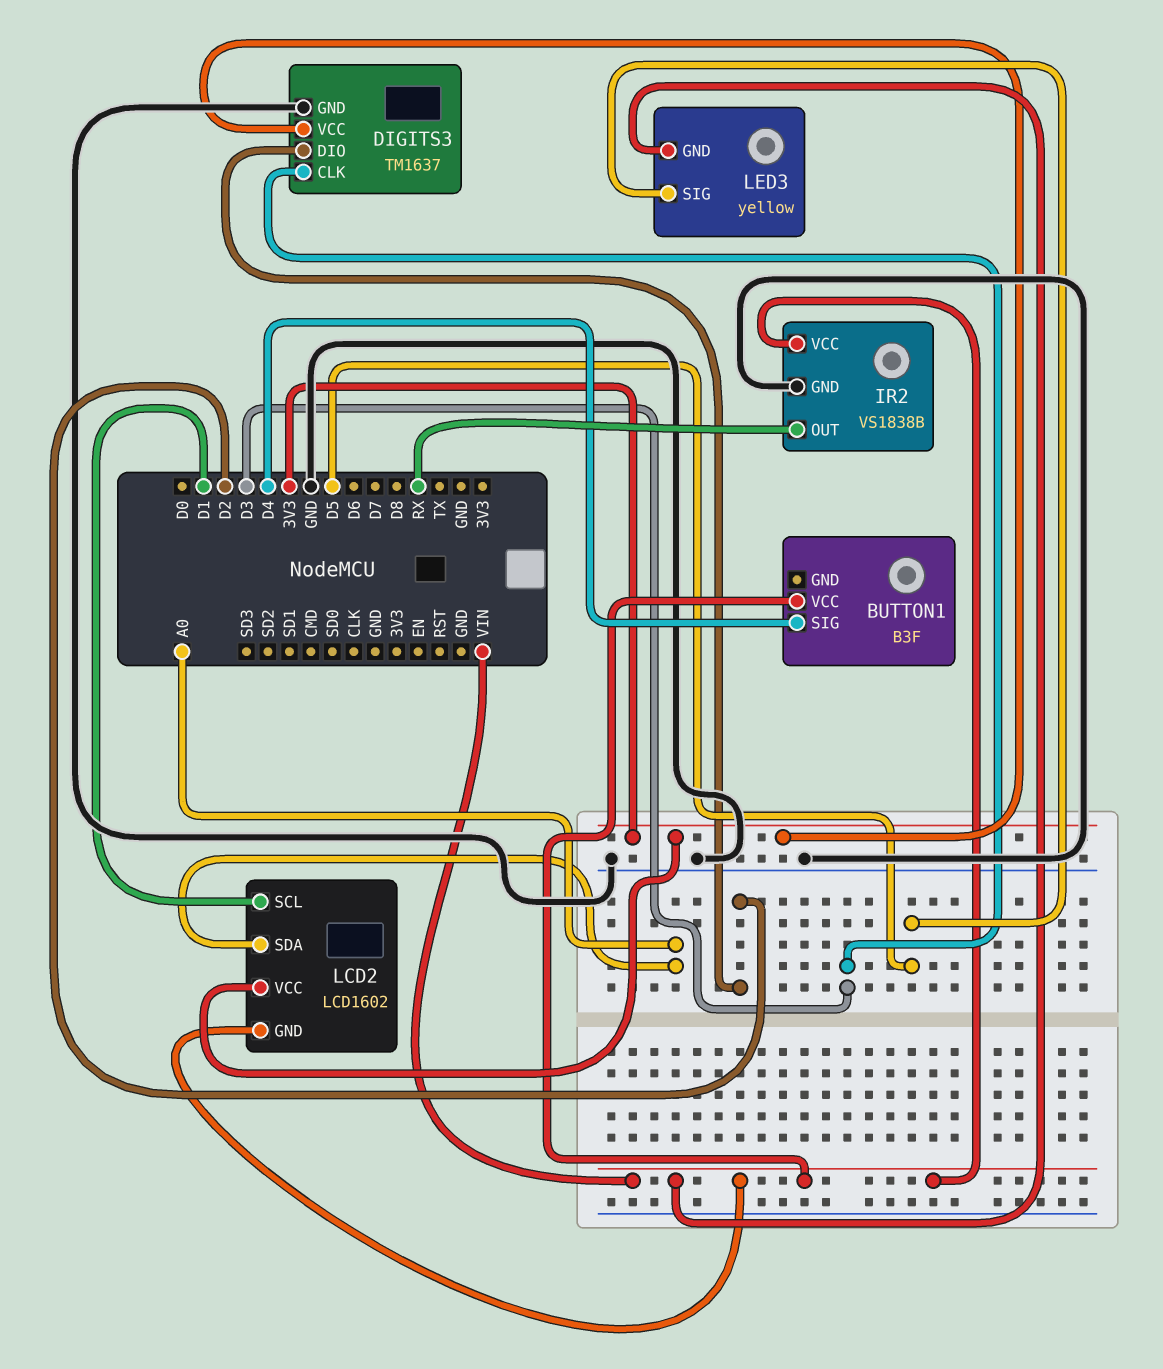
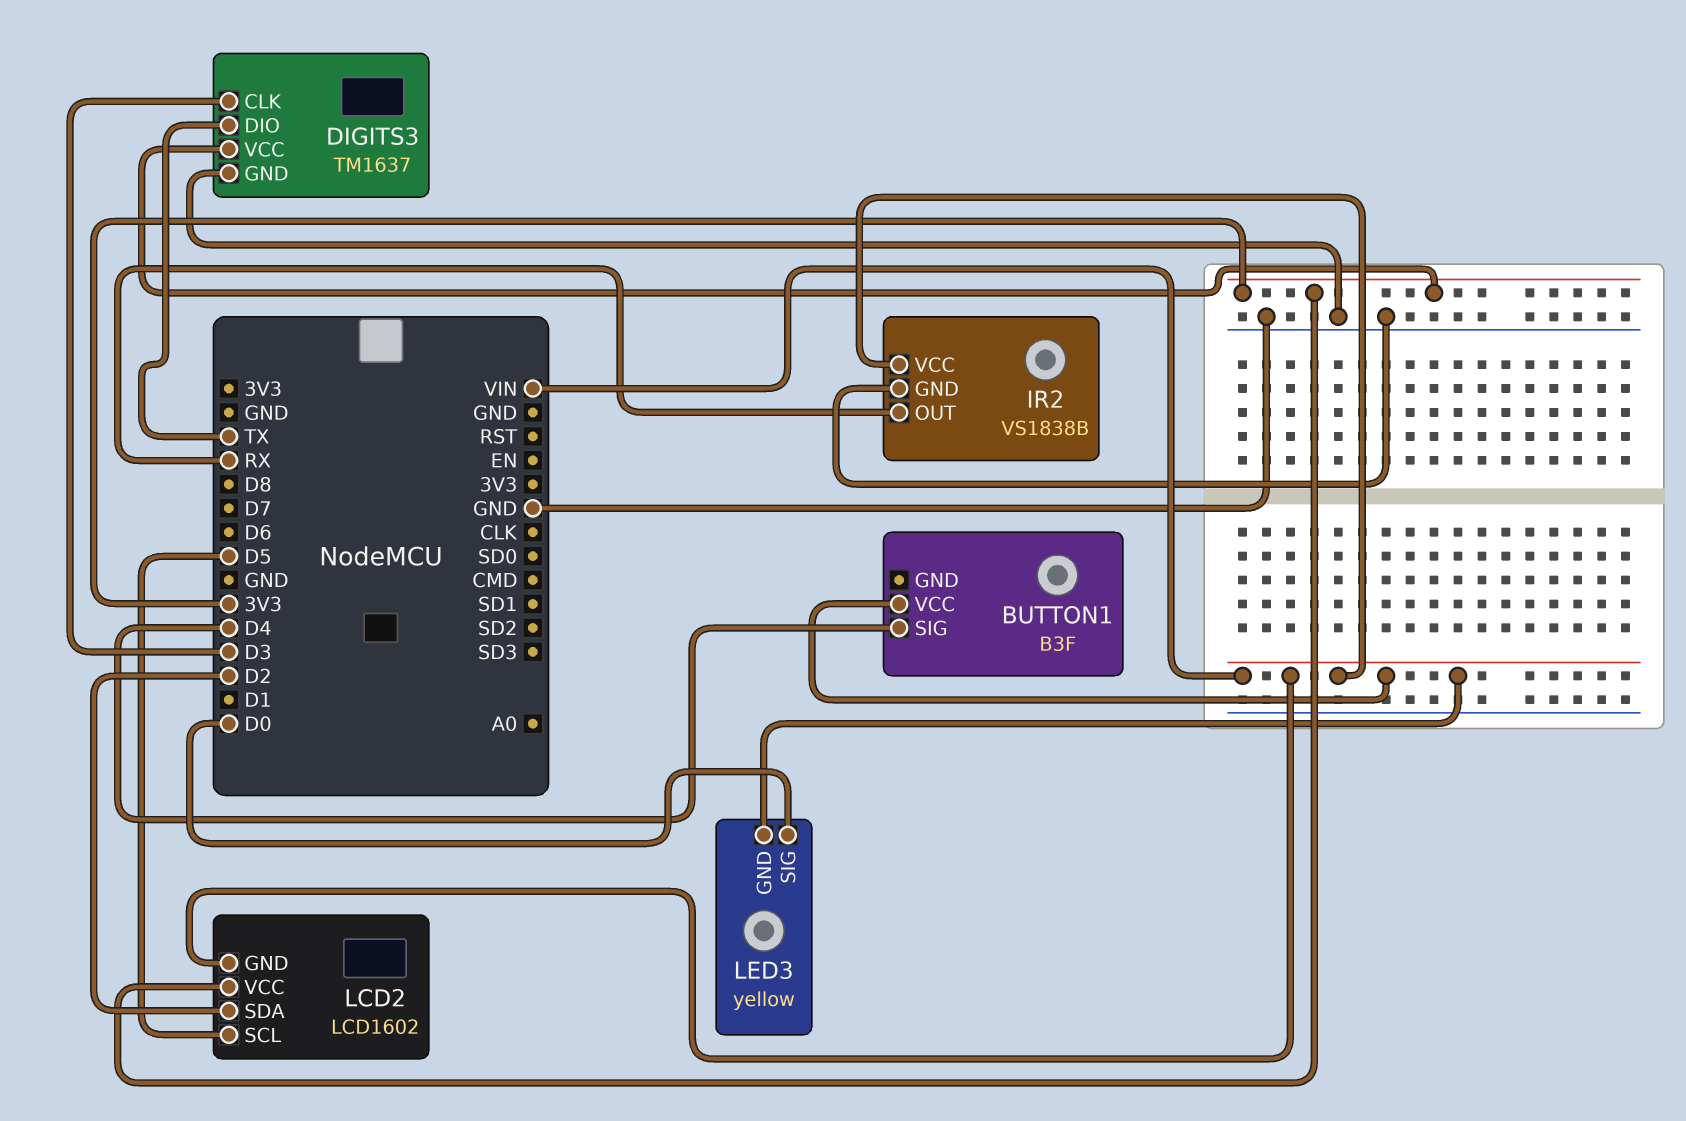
DIGITS3 pin DIO: D2 -> TX
LCD2 pin SCL: D1 -> D5
LCD2 pin SDA: A0 -> D2
LED3 pin SIG: D5 -> D0

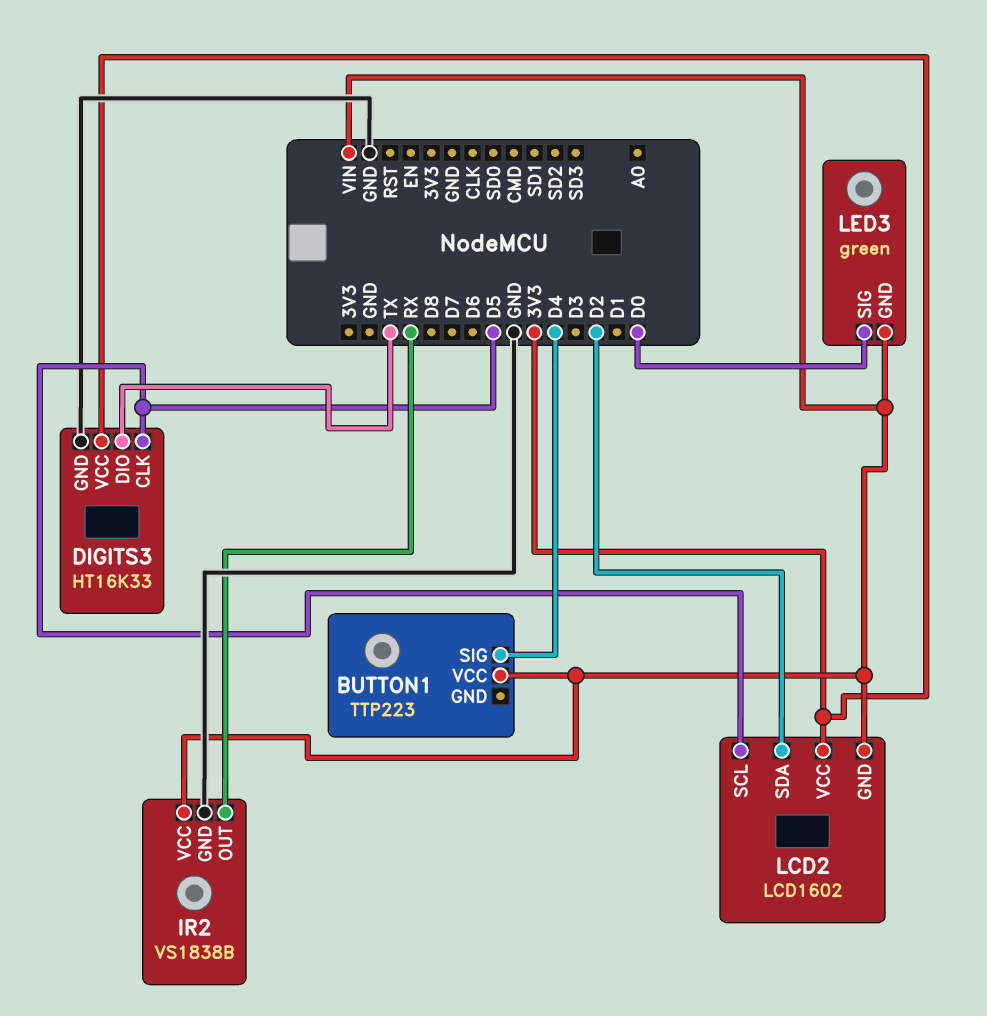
BUTTON1: B3F -> TTP223
DIGITS3: TM1637 -> HT16K33
DIGITS3 pin CLK: D3 -> D5
LED3: yellow -> green

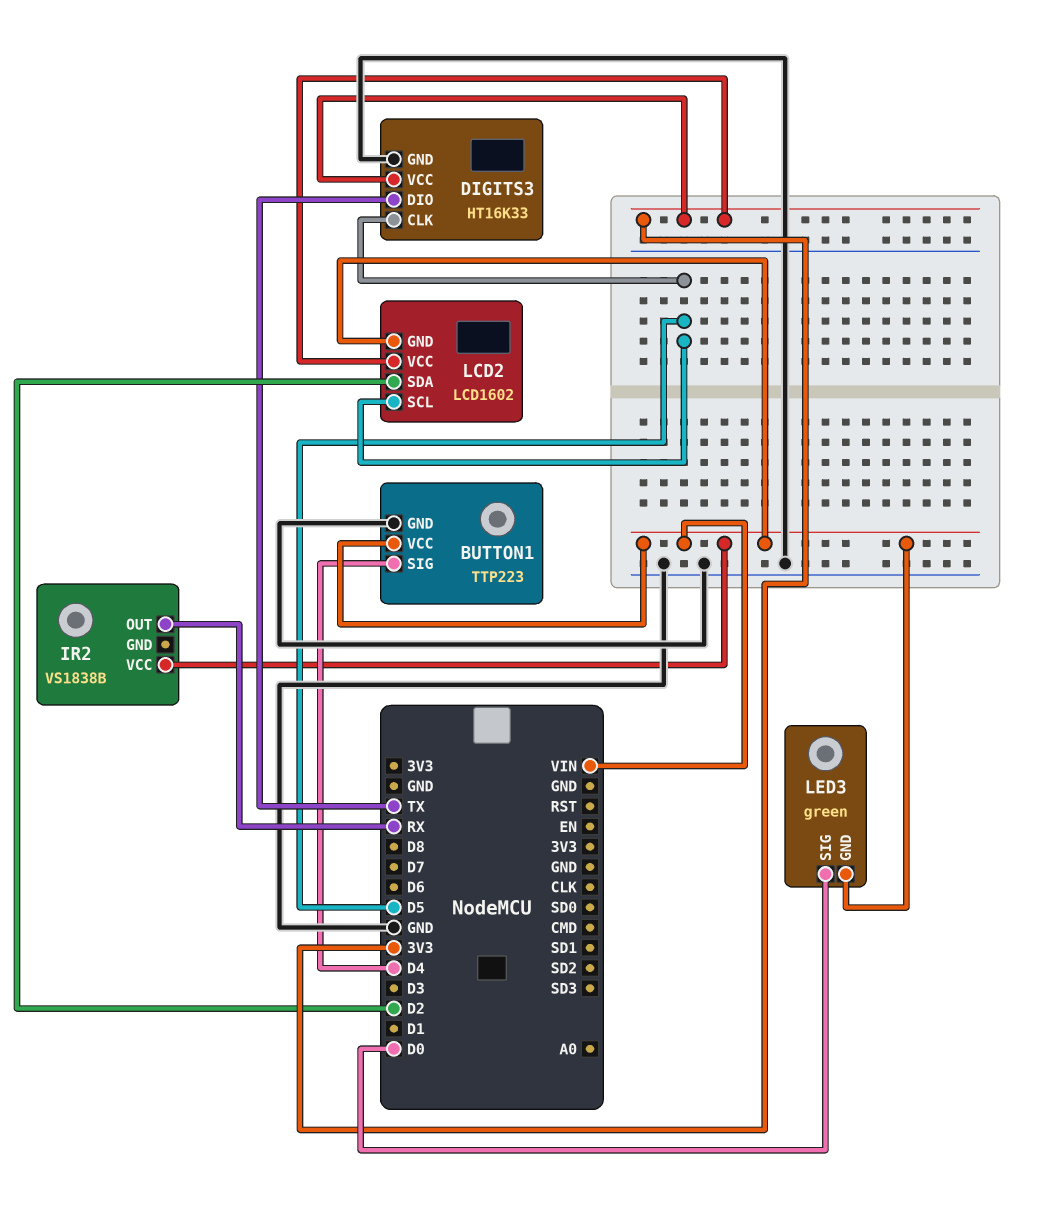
BUTTON1 pin GND: none -> GND
IR2 pin GND: GND -> none

